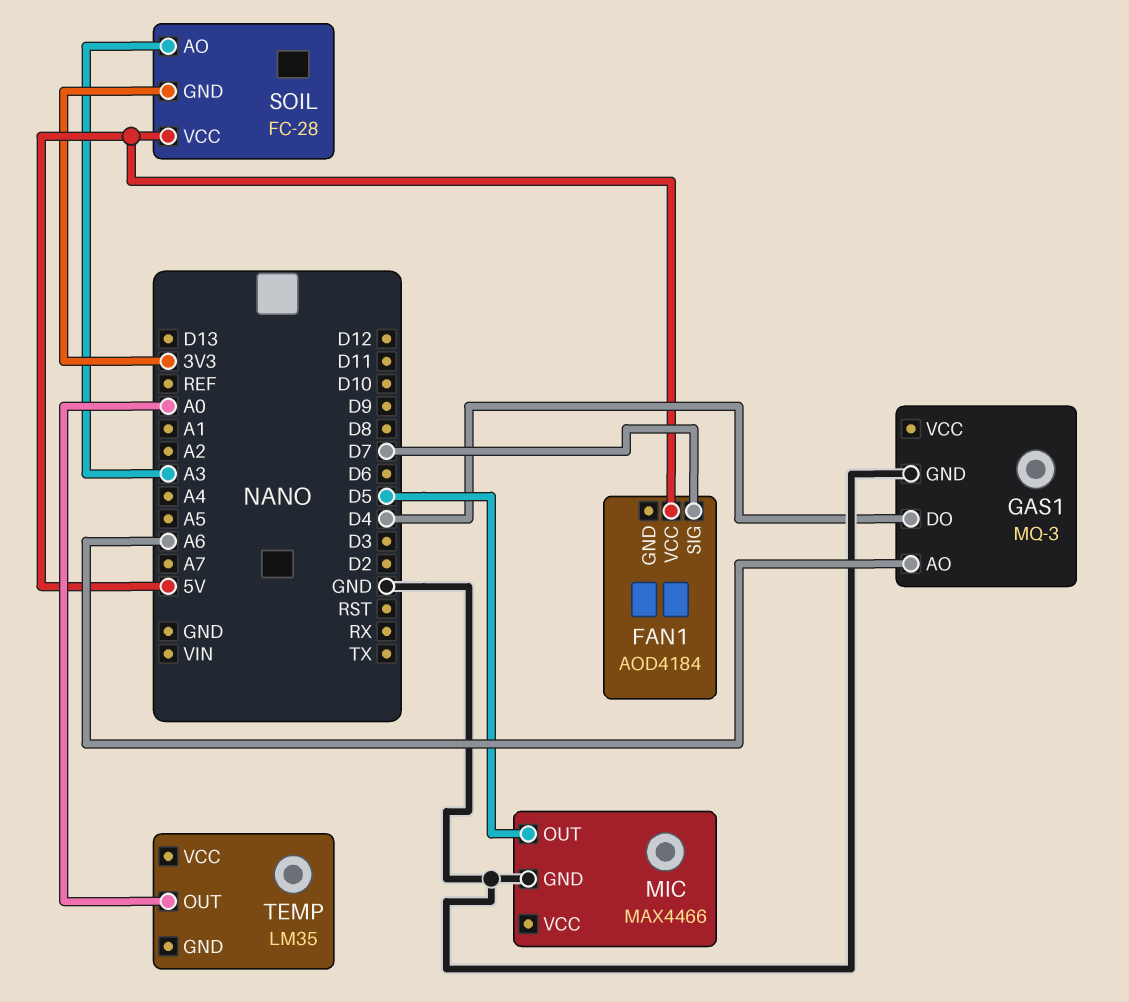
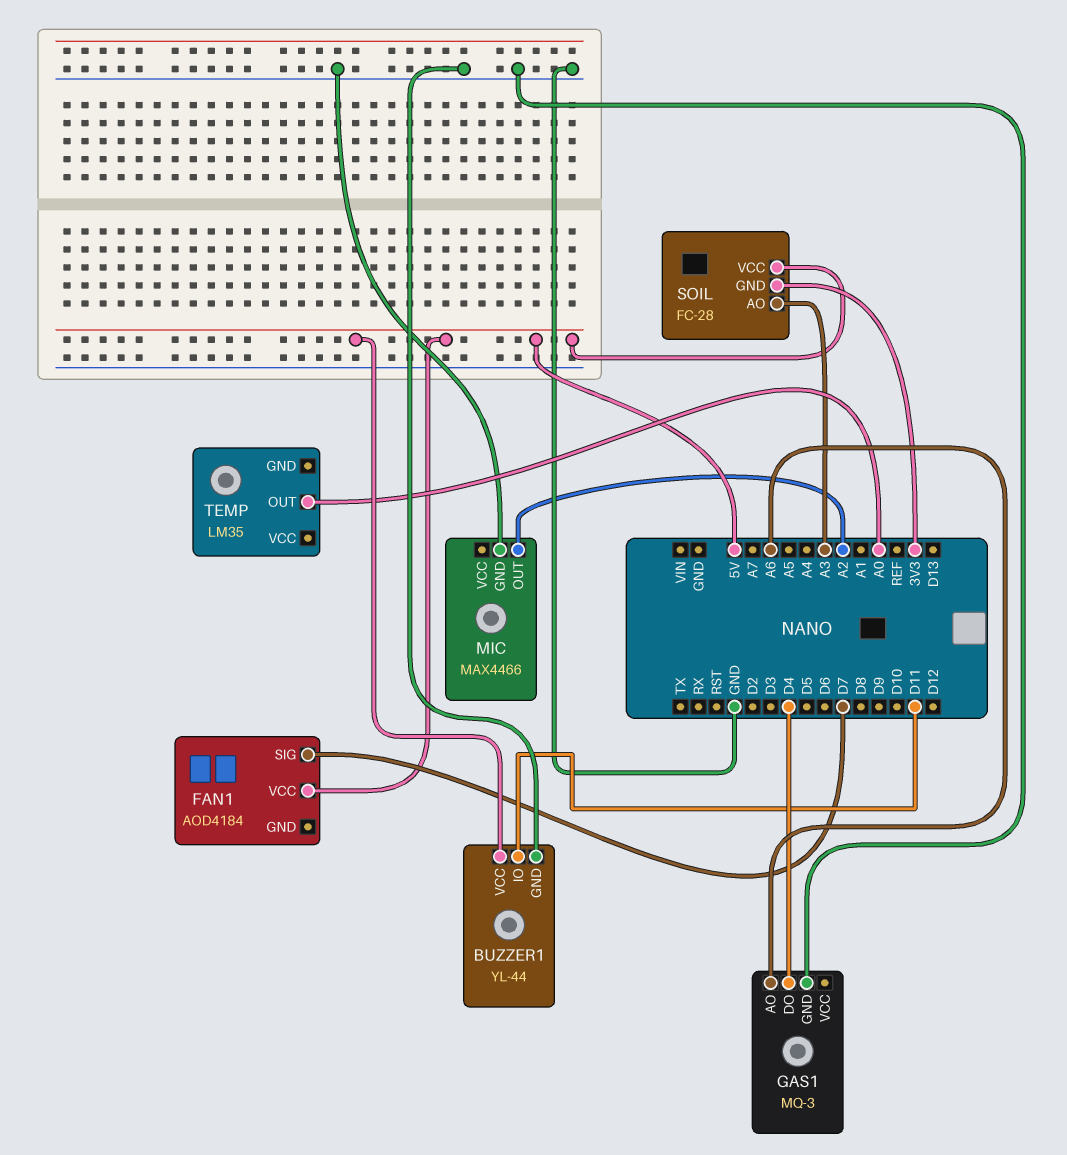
BUZZER1: none -> YL-44
BUZZER1 pin GND: none -> GND
BUZZER1 pin IO: none -> D11
BUZZER1 pin VCC: none -> 5V
MIC pin OUT: D5 -> A2

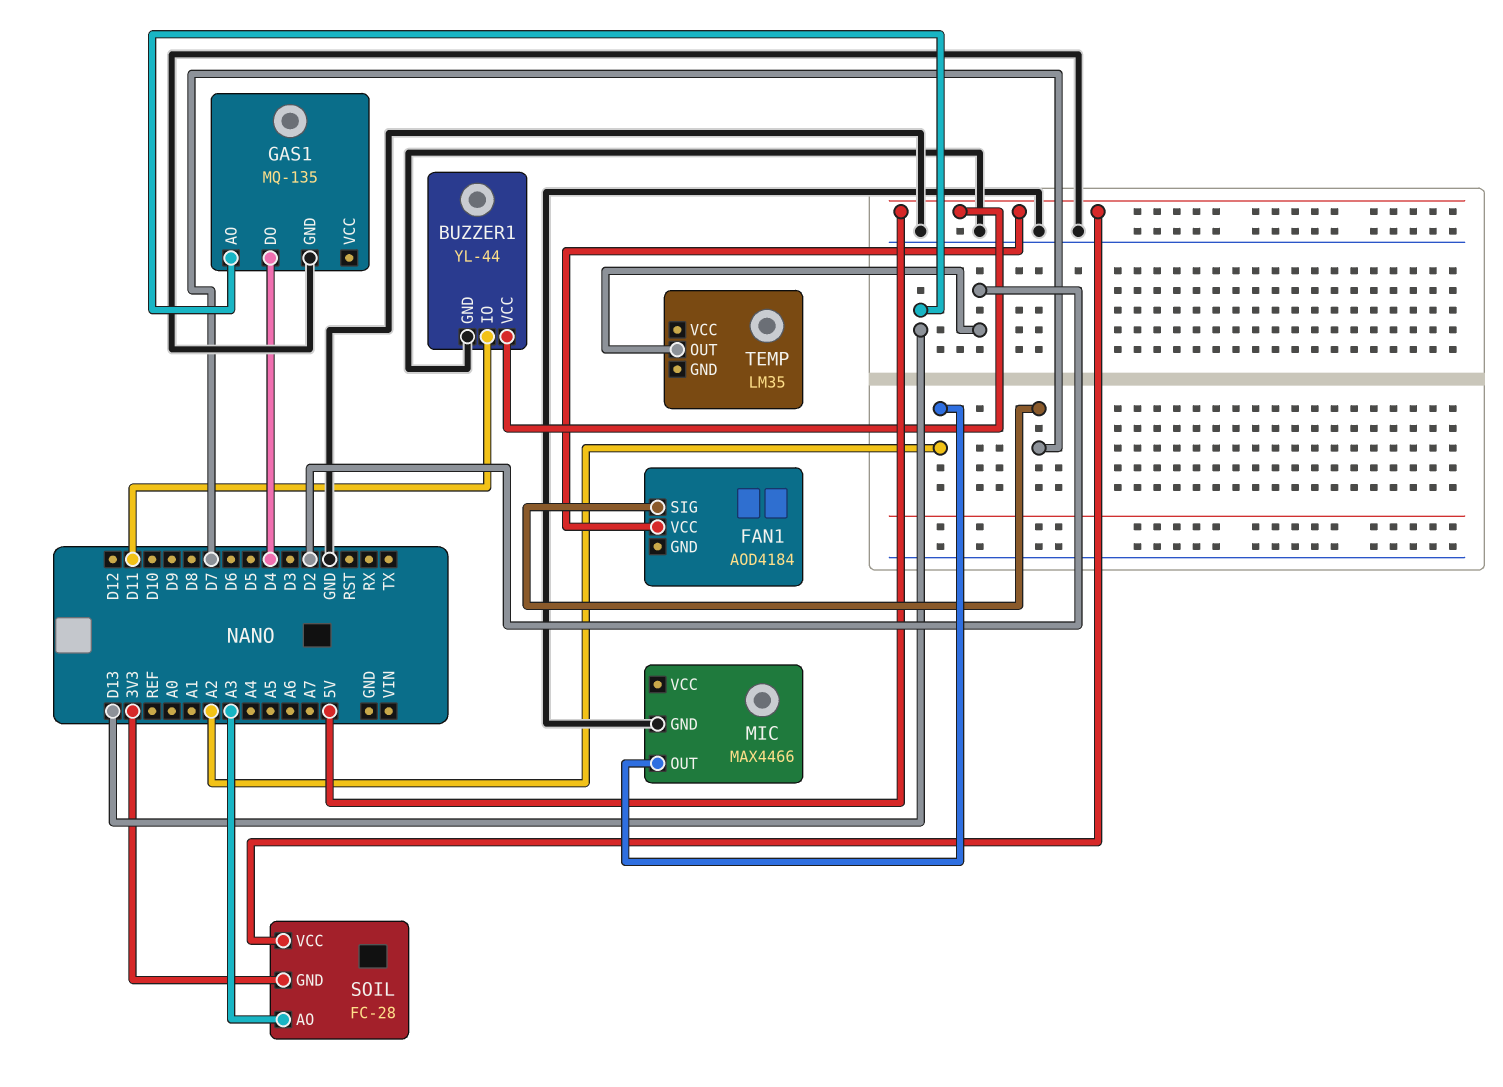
GAS1: MQ-3 -> MQ-135
GAS1 pin AO: A6 -> D13
TEMP pin OUT: A0 -> D2

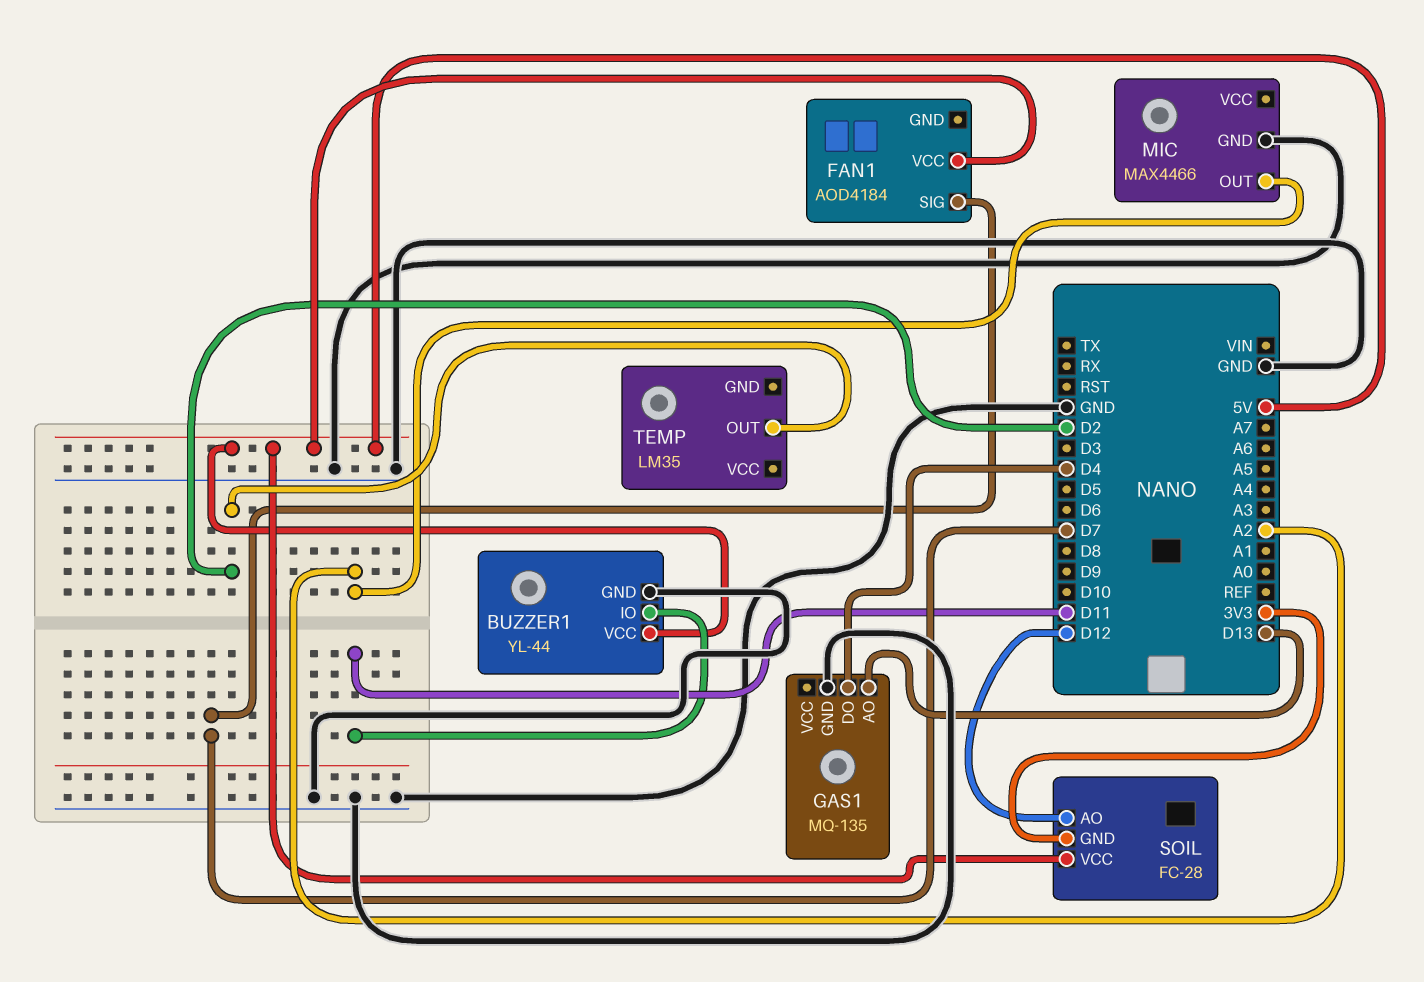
SOIL pin AO: A3 -> D12

